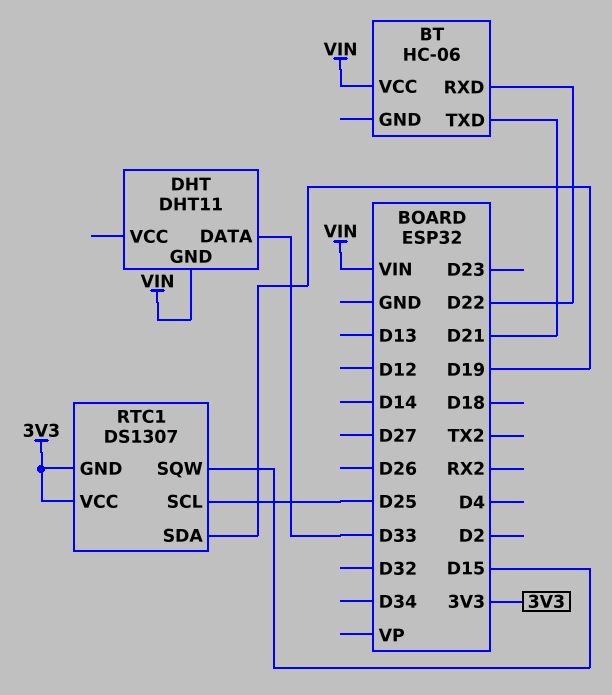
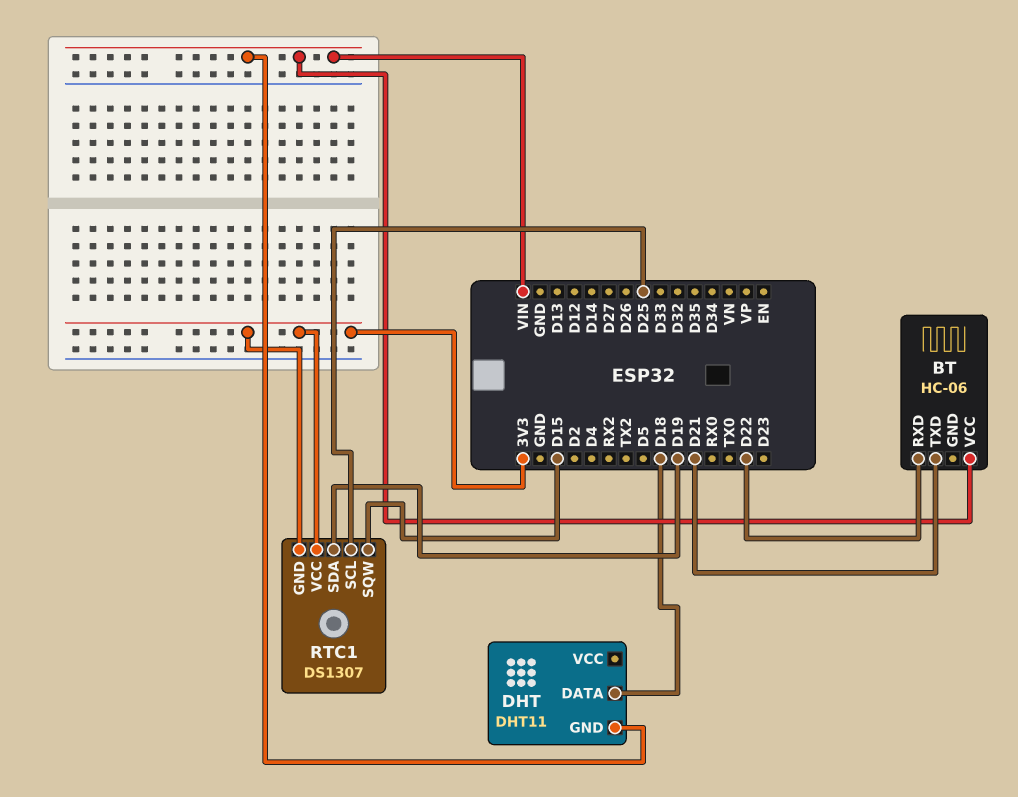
DHT pin DATA: D33 -> D18

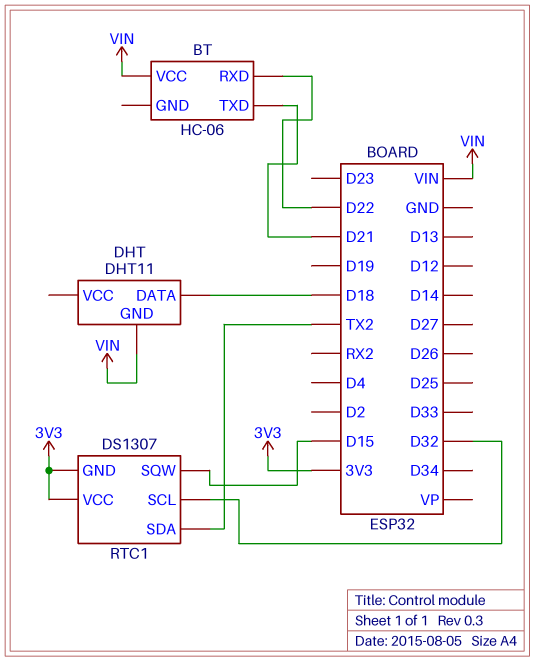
RTC1 pin SCL: D25 -> D32
RTC1 pin SDA: D19 -> TX2

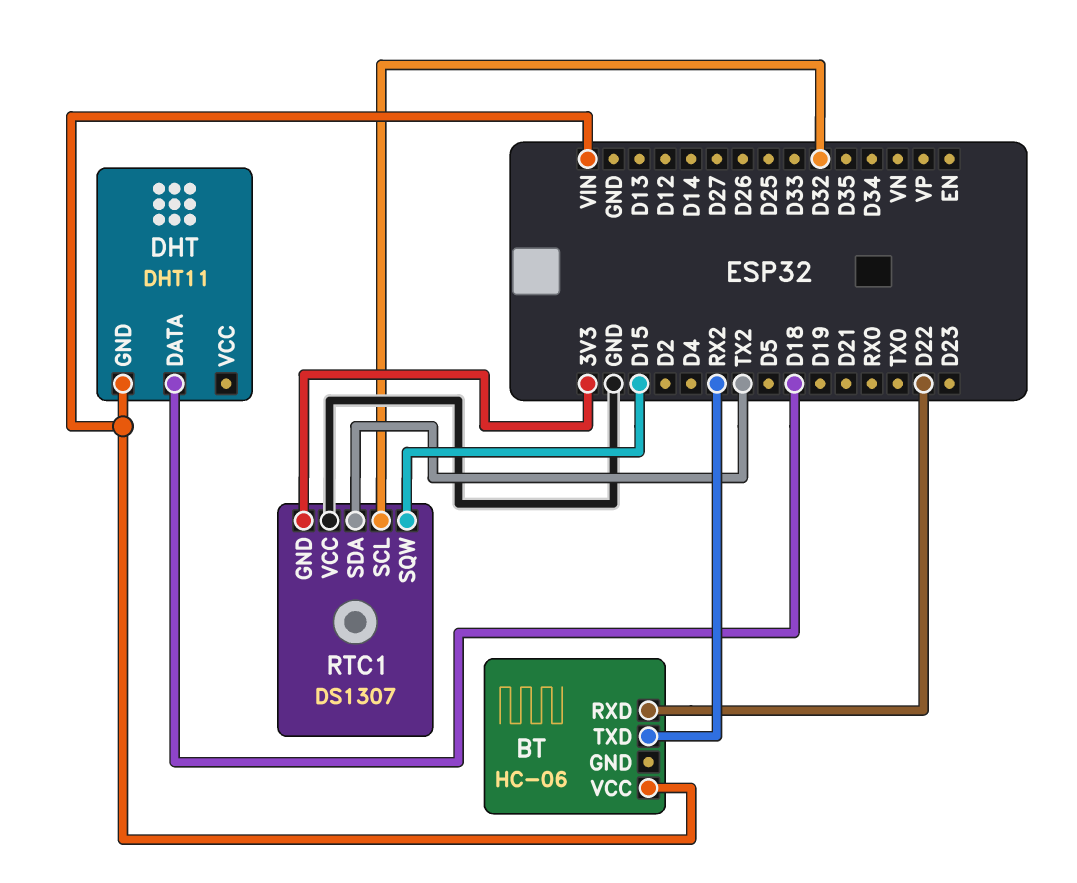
BT pin TXD: D21 -> RX2
RTC1 pin VCC: 3V3 -> GND

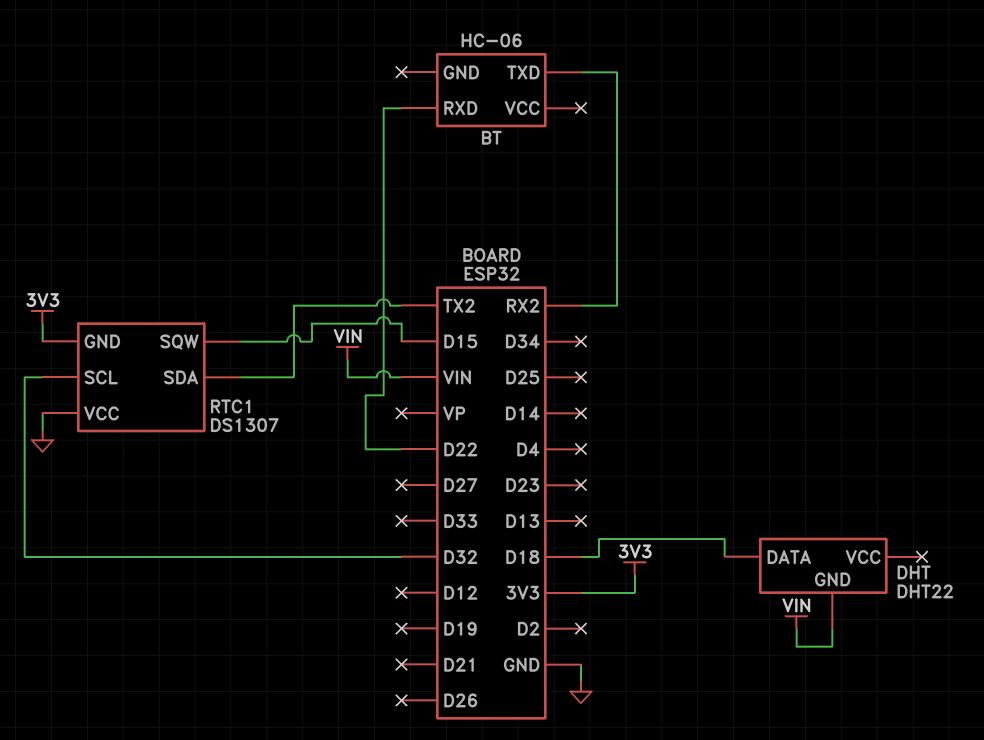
BT pin VCC: VIN -> none
DHT: DHT11 -> DHT22

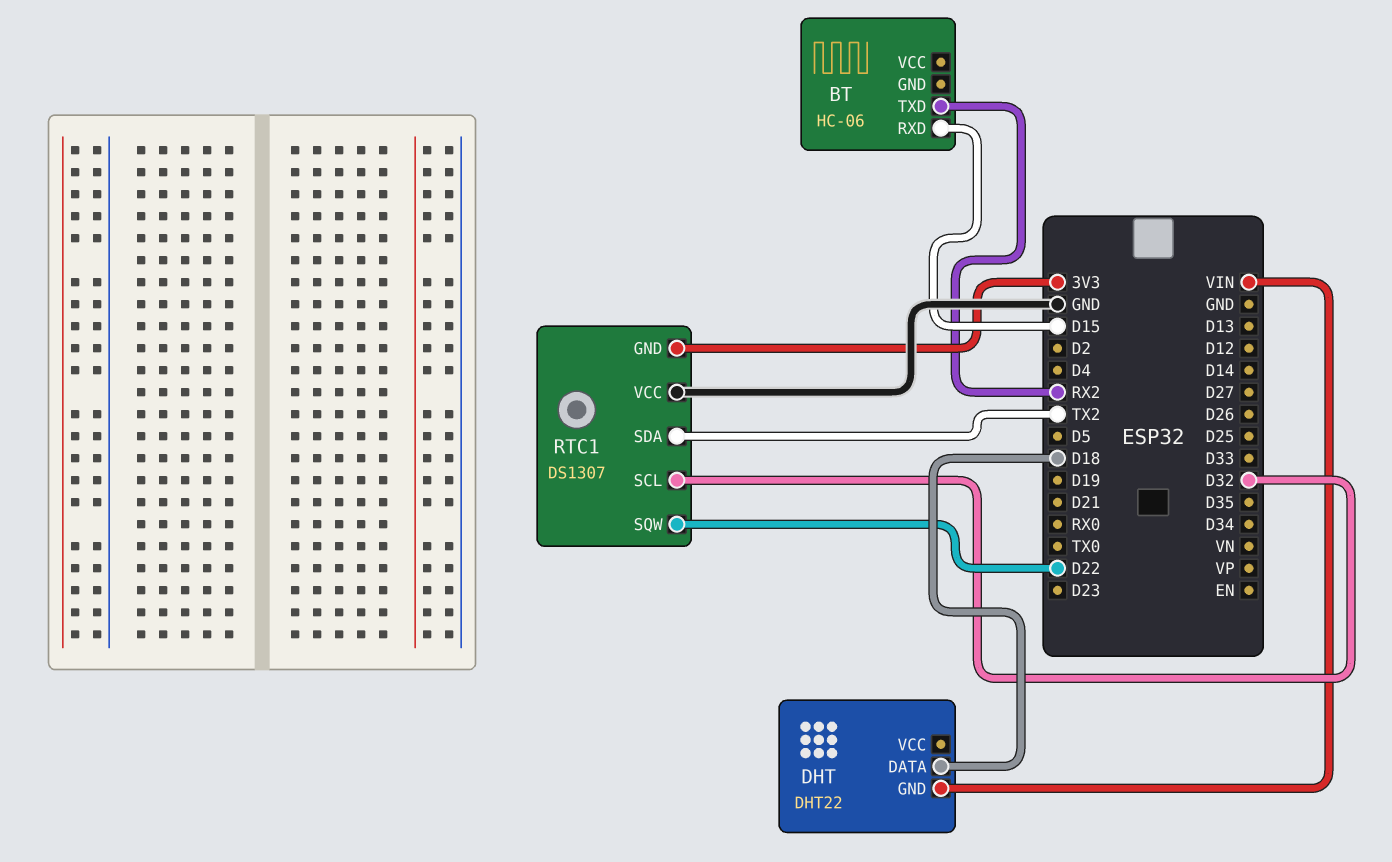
BT pin RXD: D22 -> D15
RTC1 pin SQW: D15 -> D22

